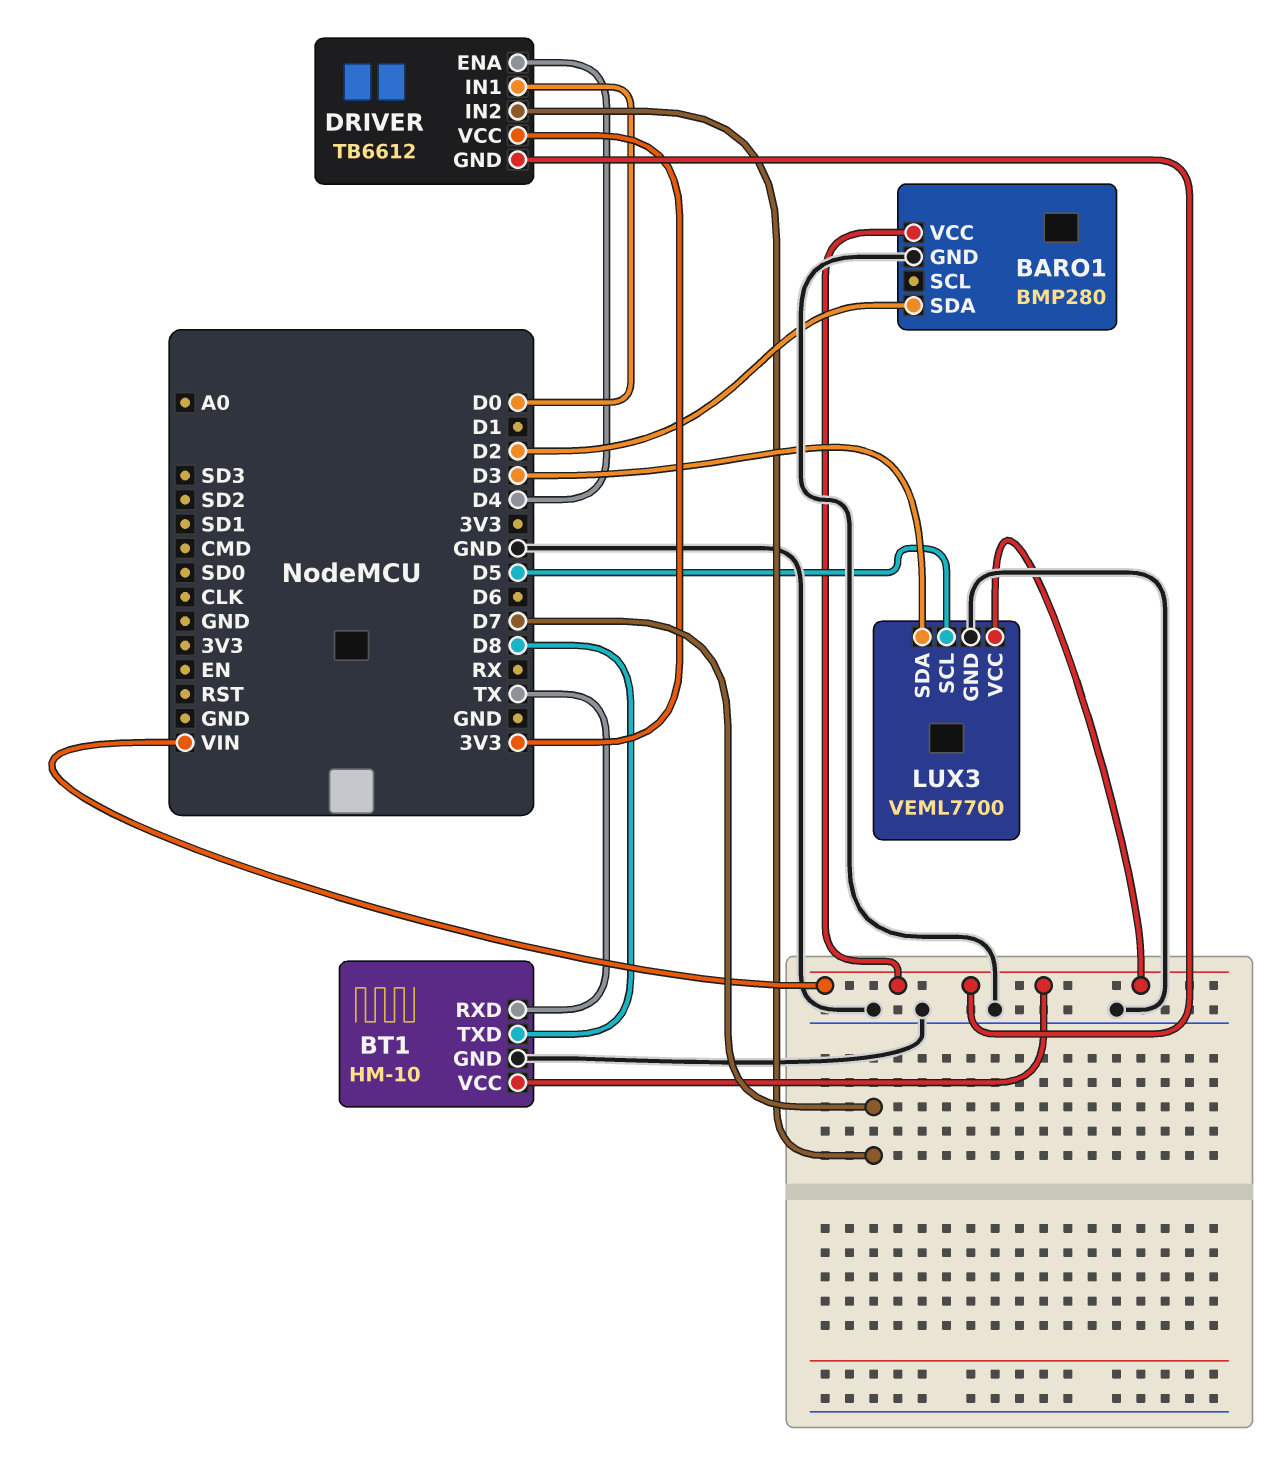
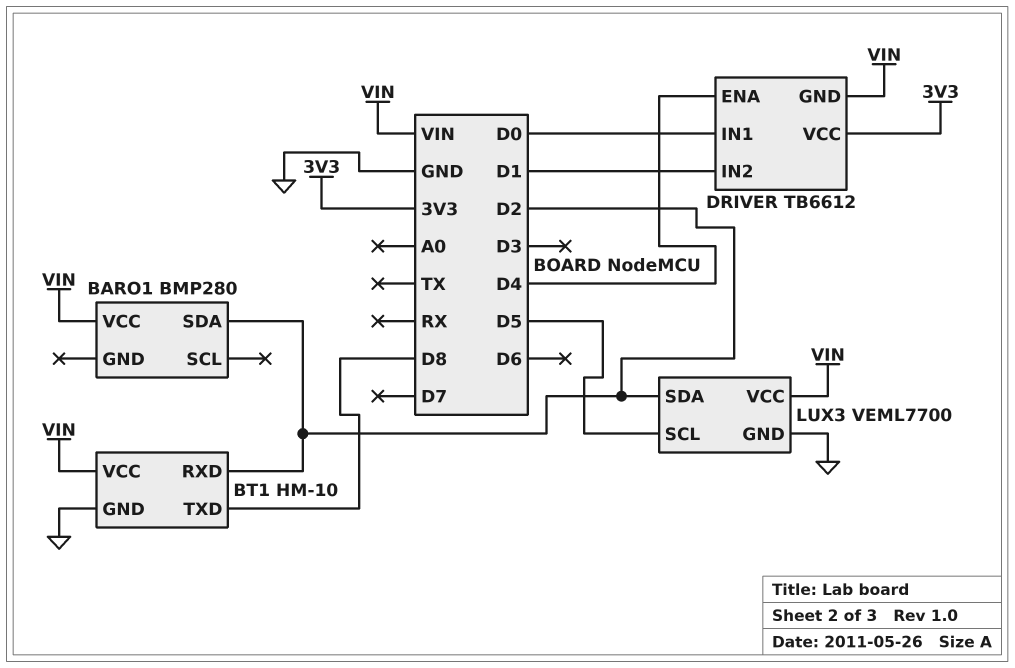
BARO1 pin GND: GND -> none
BT1 pin RXD: TX -> D2
DRIVER pin IN2: D7 -> D1
LUX3 pin SDA: D3 -> D2

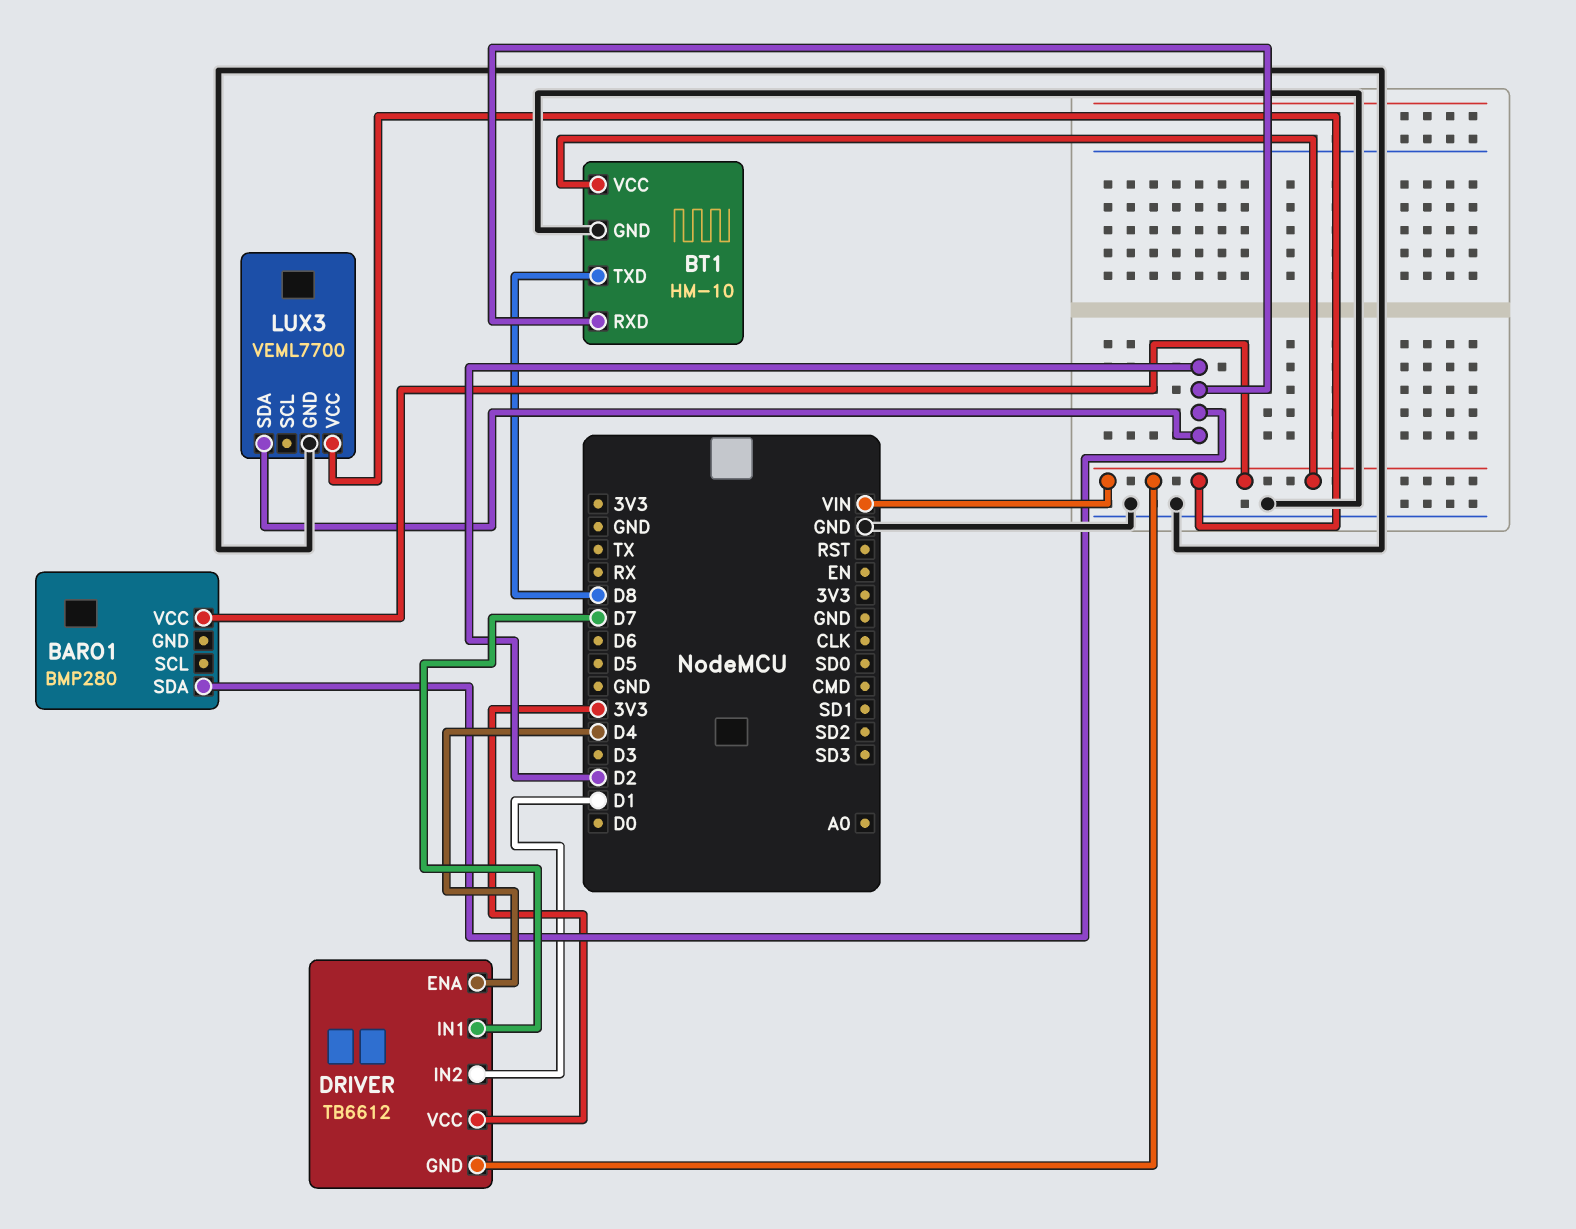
DRIVER pin IN1: D0 -> D7
LUX3 pin SCL: D5 -> none

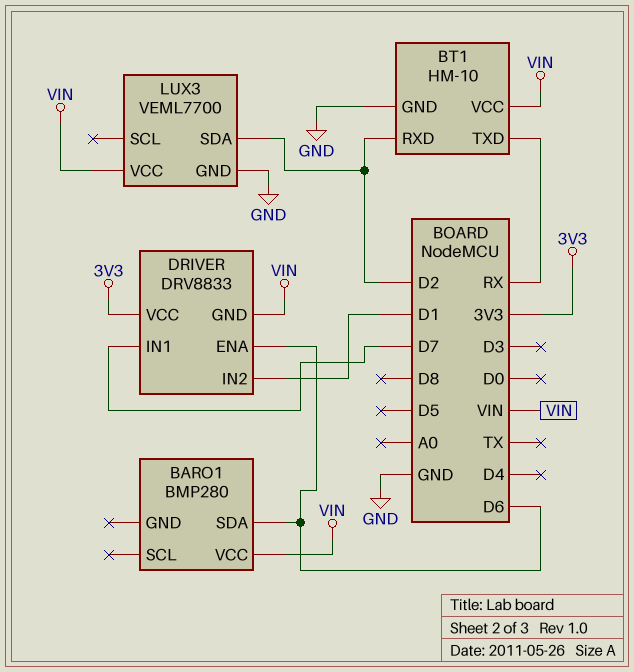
BARO1 pin SDA: D2 -> D6
BT1 pin TXD: D8 -> RX
DRIVER: TB6612 -> DRV8833
DRIVER pin ENA: D4 -> D6

